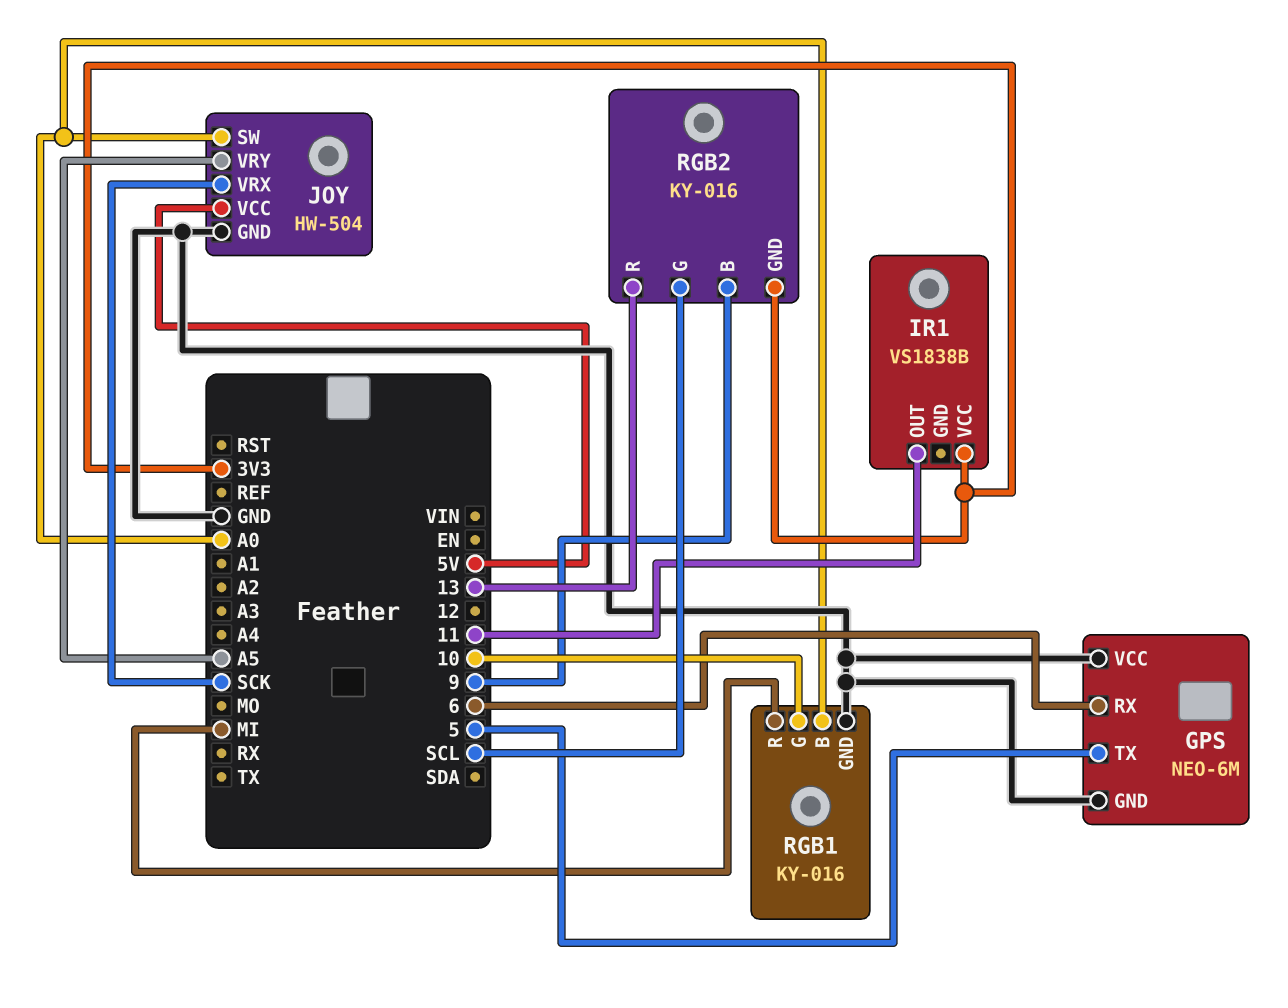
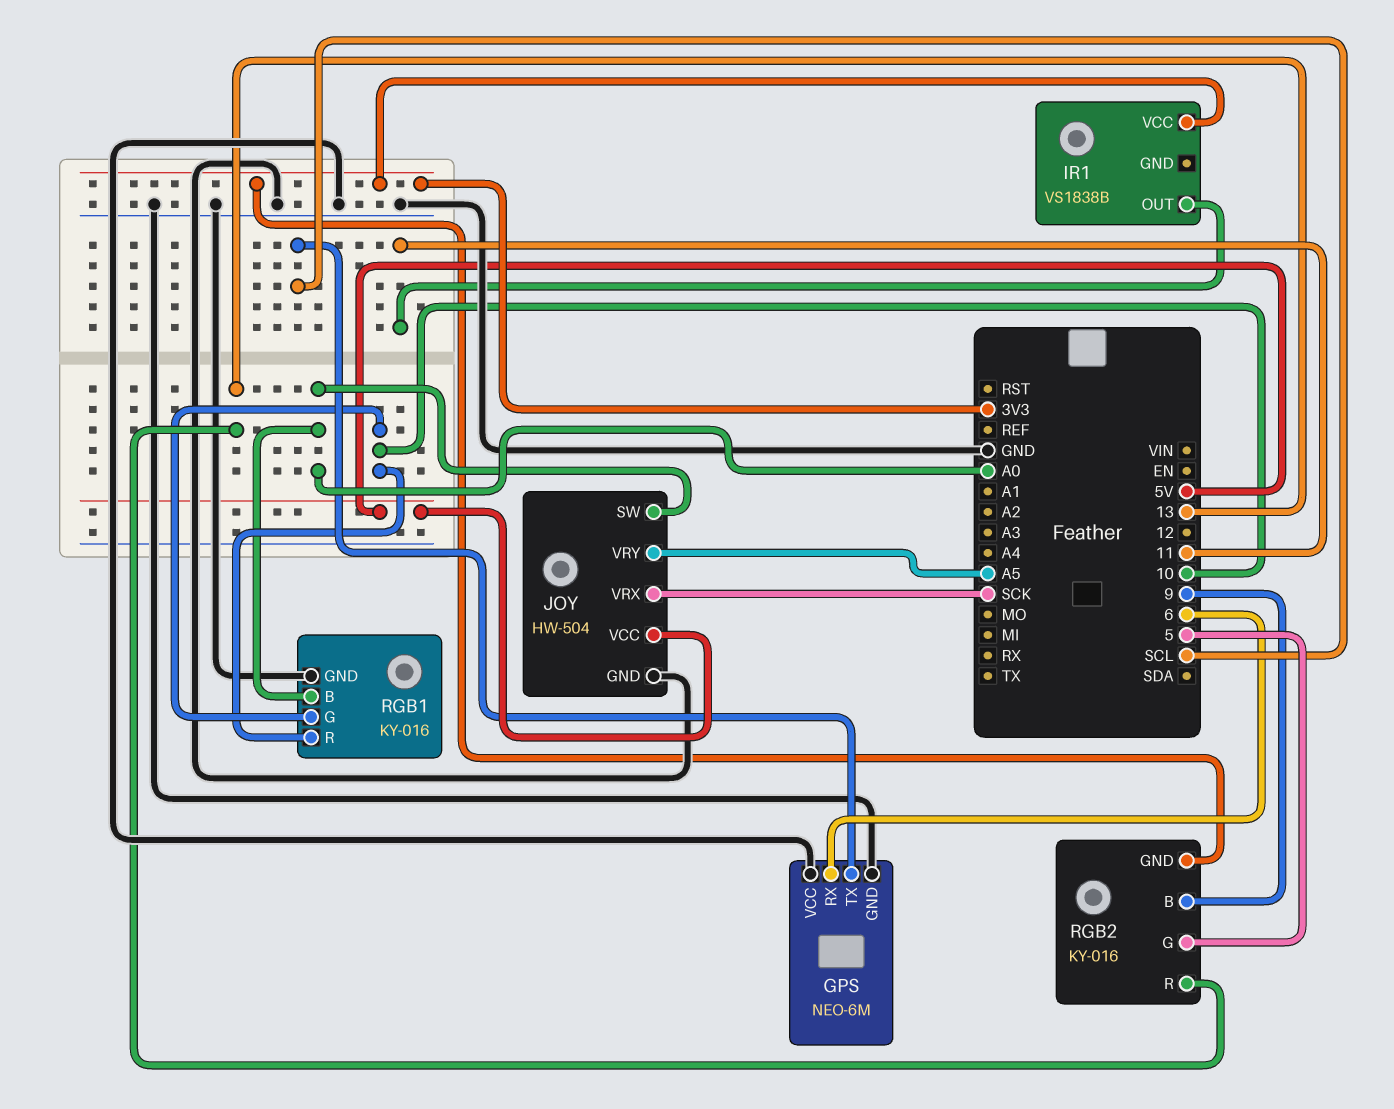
GPS pin TX: 5 -> SCL
RGB1 pin R: MI -> 10
RGB2 pin G: SCL -> 5

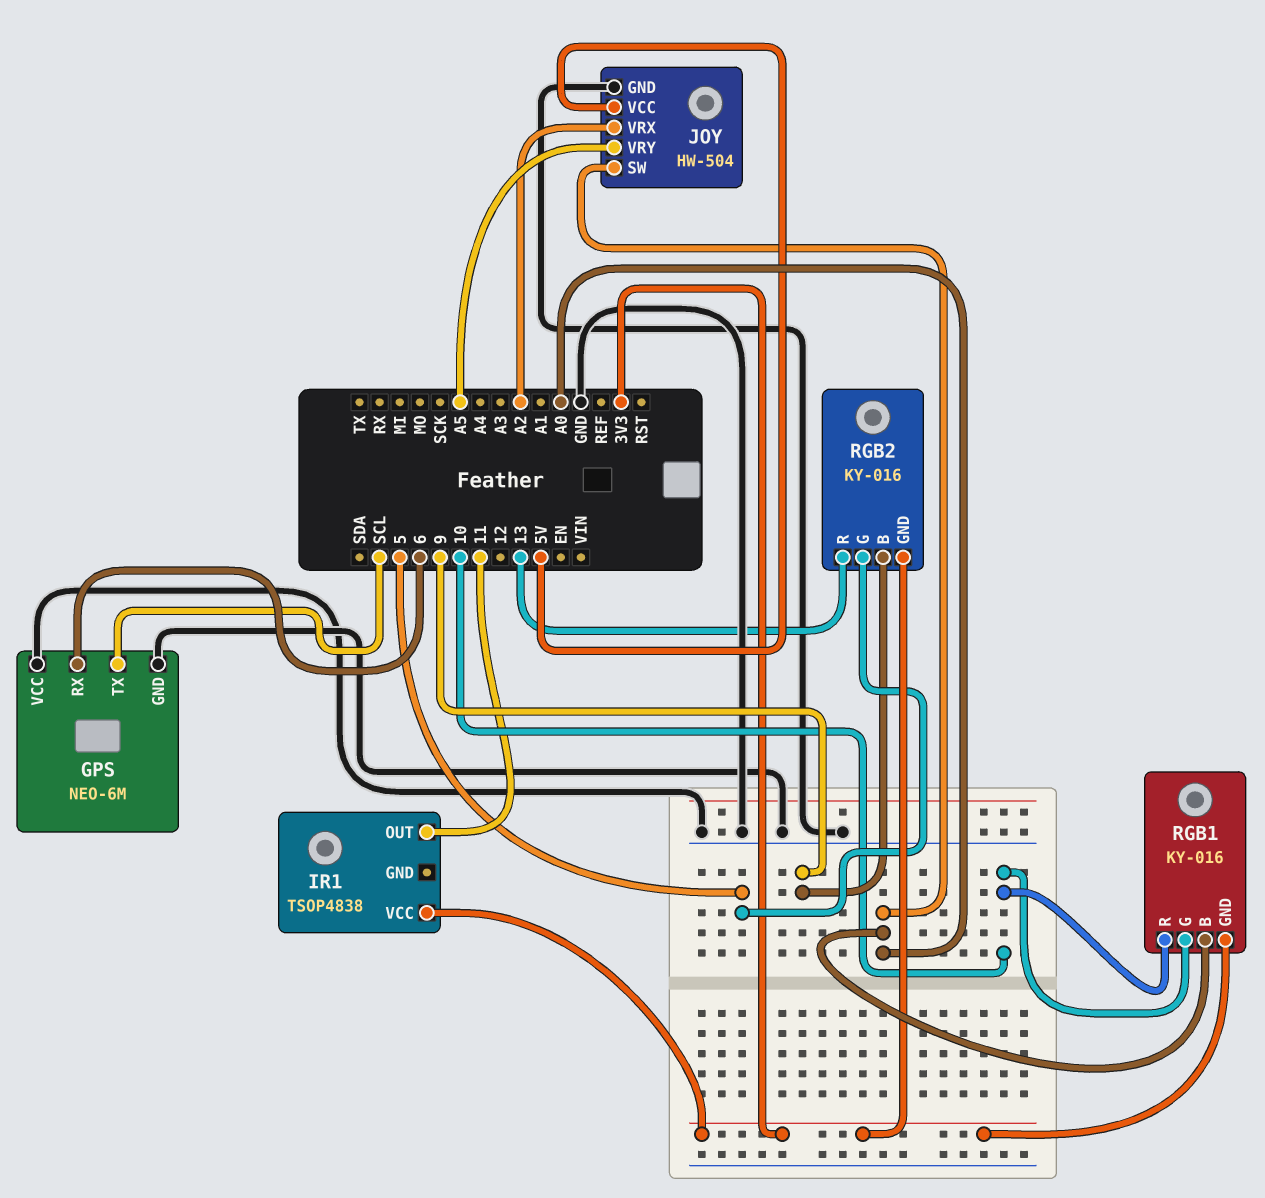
IR1: VS1838B -> TSOP4838
JOY pin VRX: SCK -> A2
RGB1 pin GND: GND -> 3V3

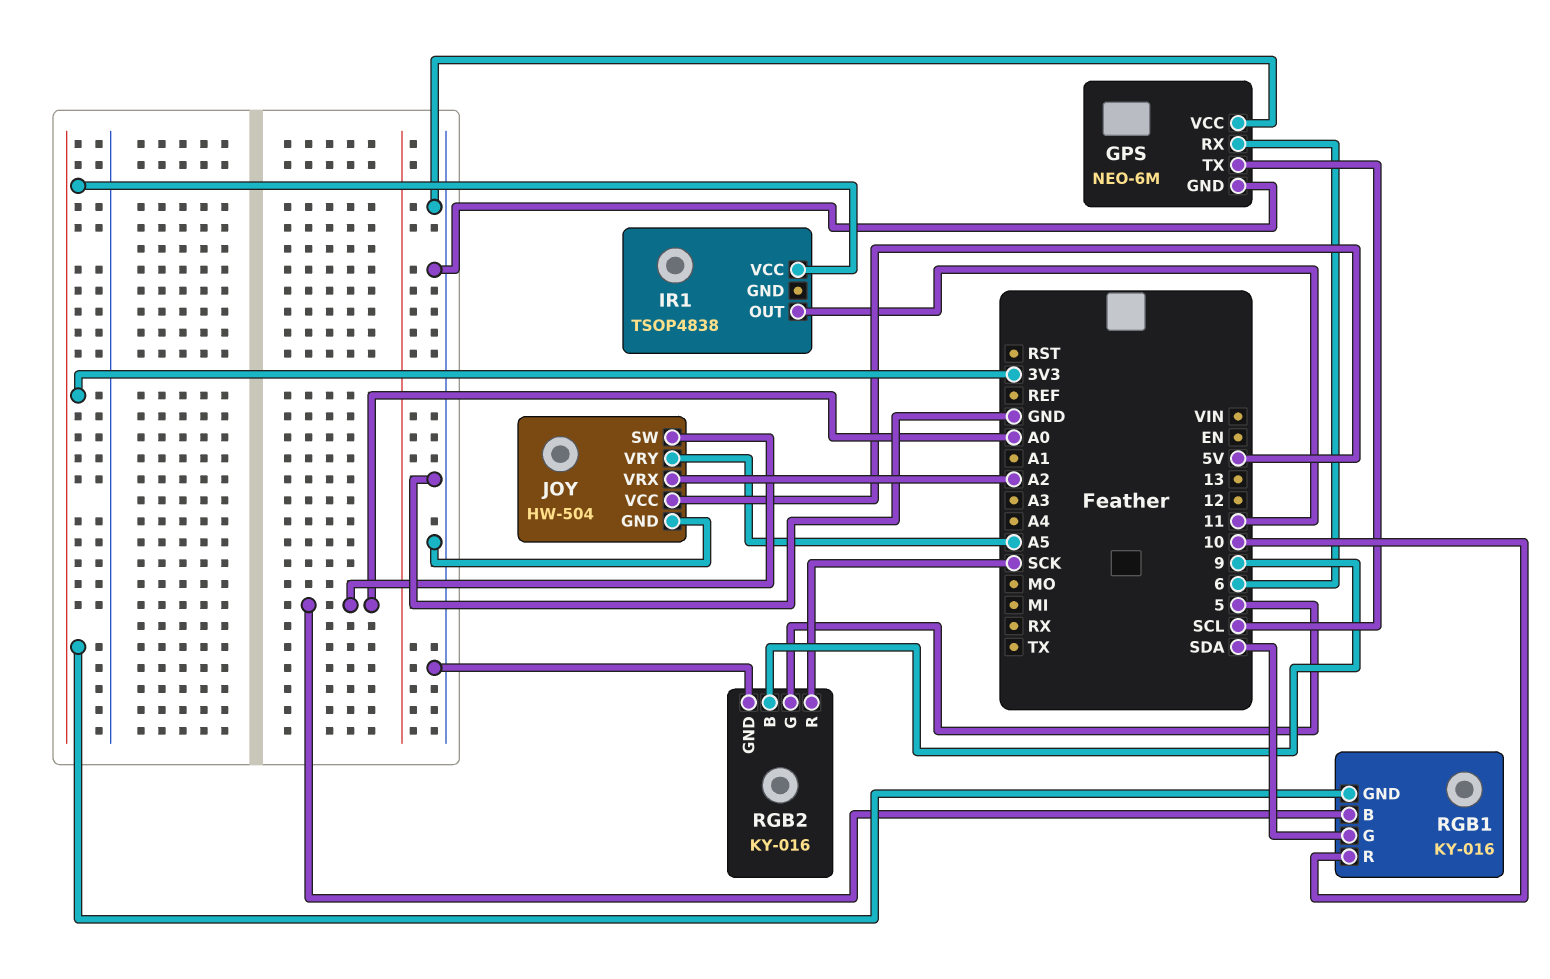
RGB1 pin G: 10 -> SDA
RGB2 pin GND: 3V3 -> GND
RGB2 pin R: 13 -> SCK

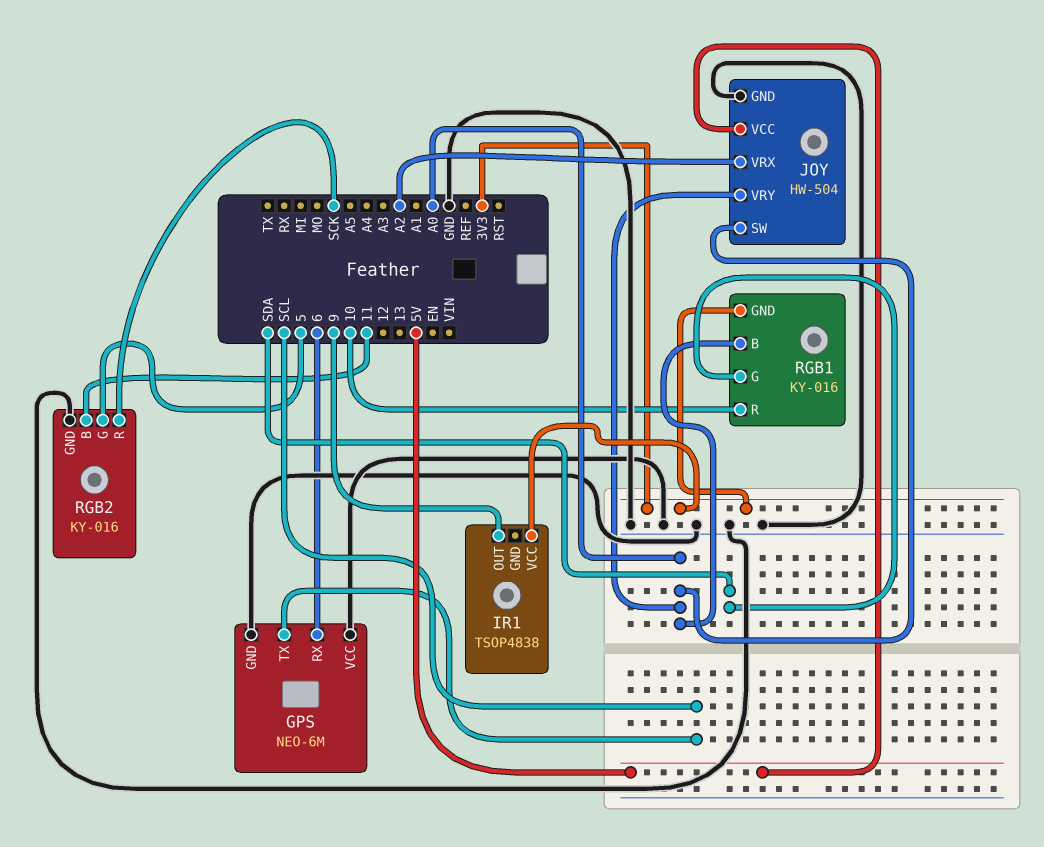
IR1 pin OUT: 11 -> 9
JOY pin VRY: A5 -> A0
RGB2 pin B: 9 -> 11

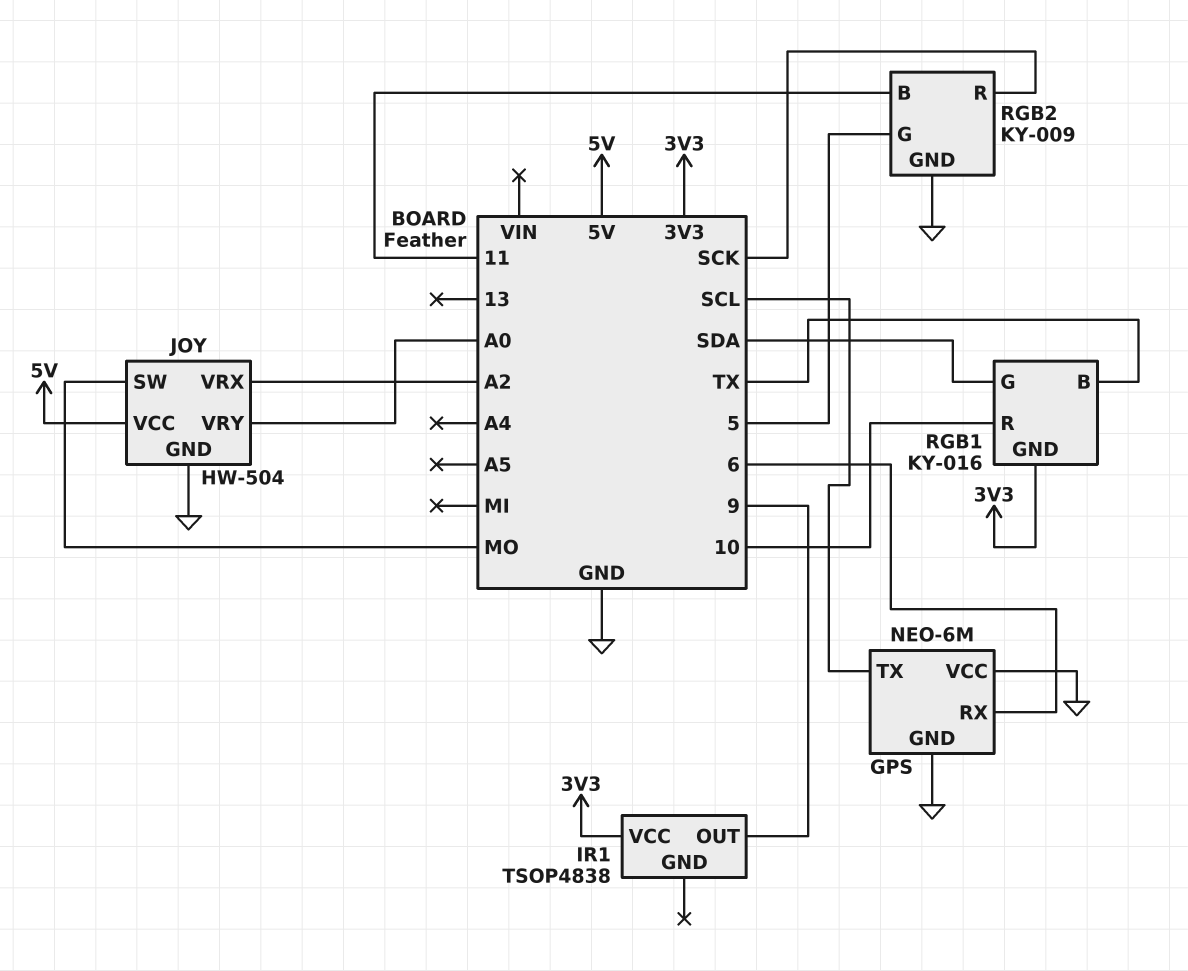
JOY pin SW: A0 -> MO
RGB1 pin B: A0 -> TX
RGB2: KY-016 -> KY-009

